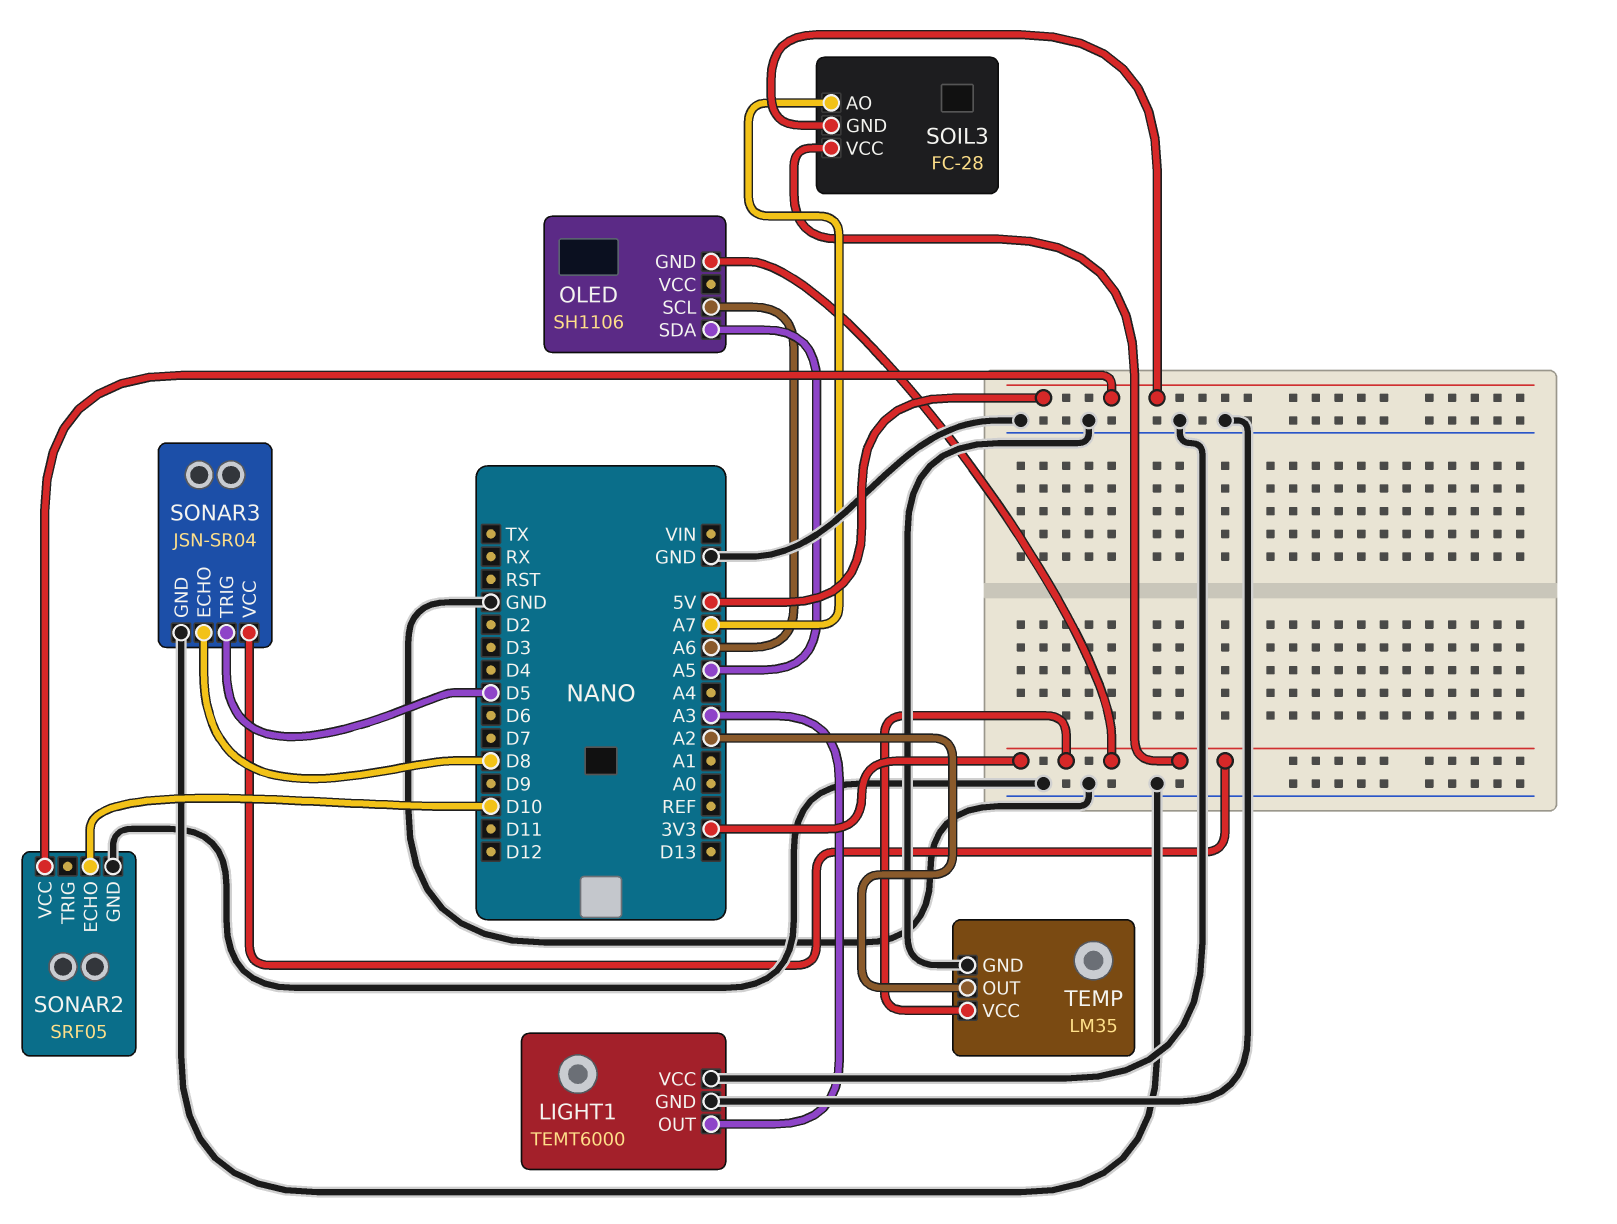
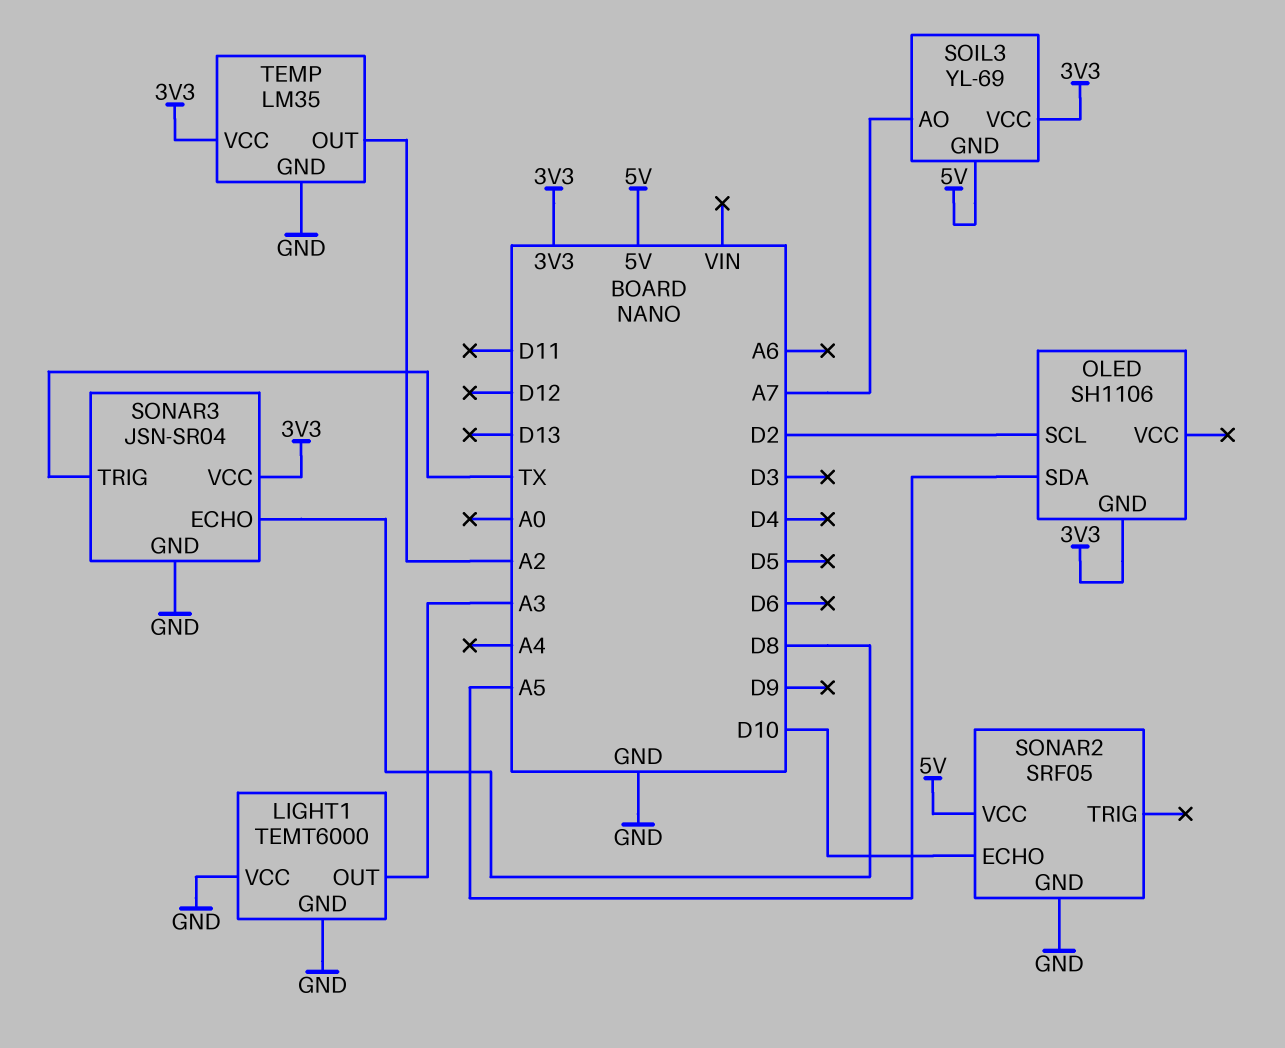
OLED pin SCL: A6 -> D2
SOIL3: FC-28 -> YL-69
SONAR3 pin TRIG: D5 -> TX

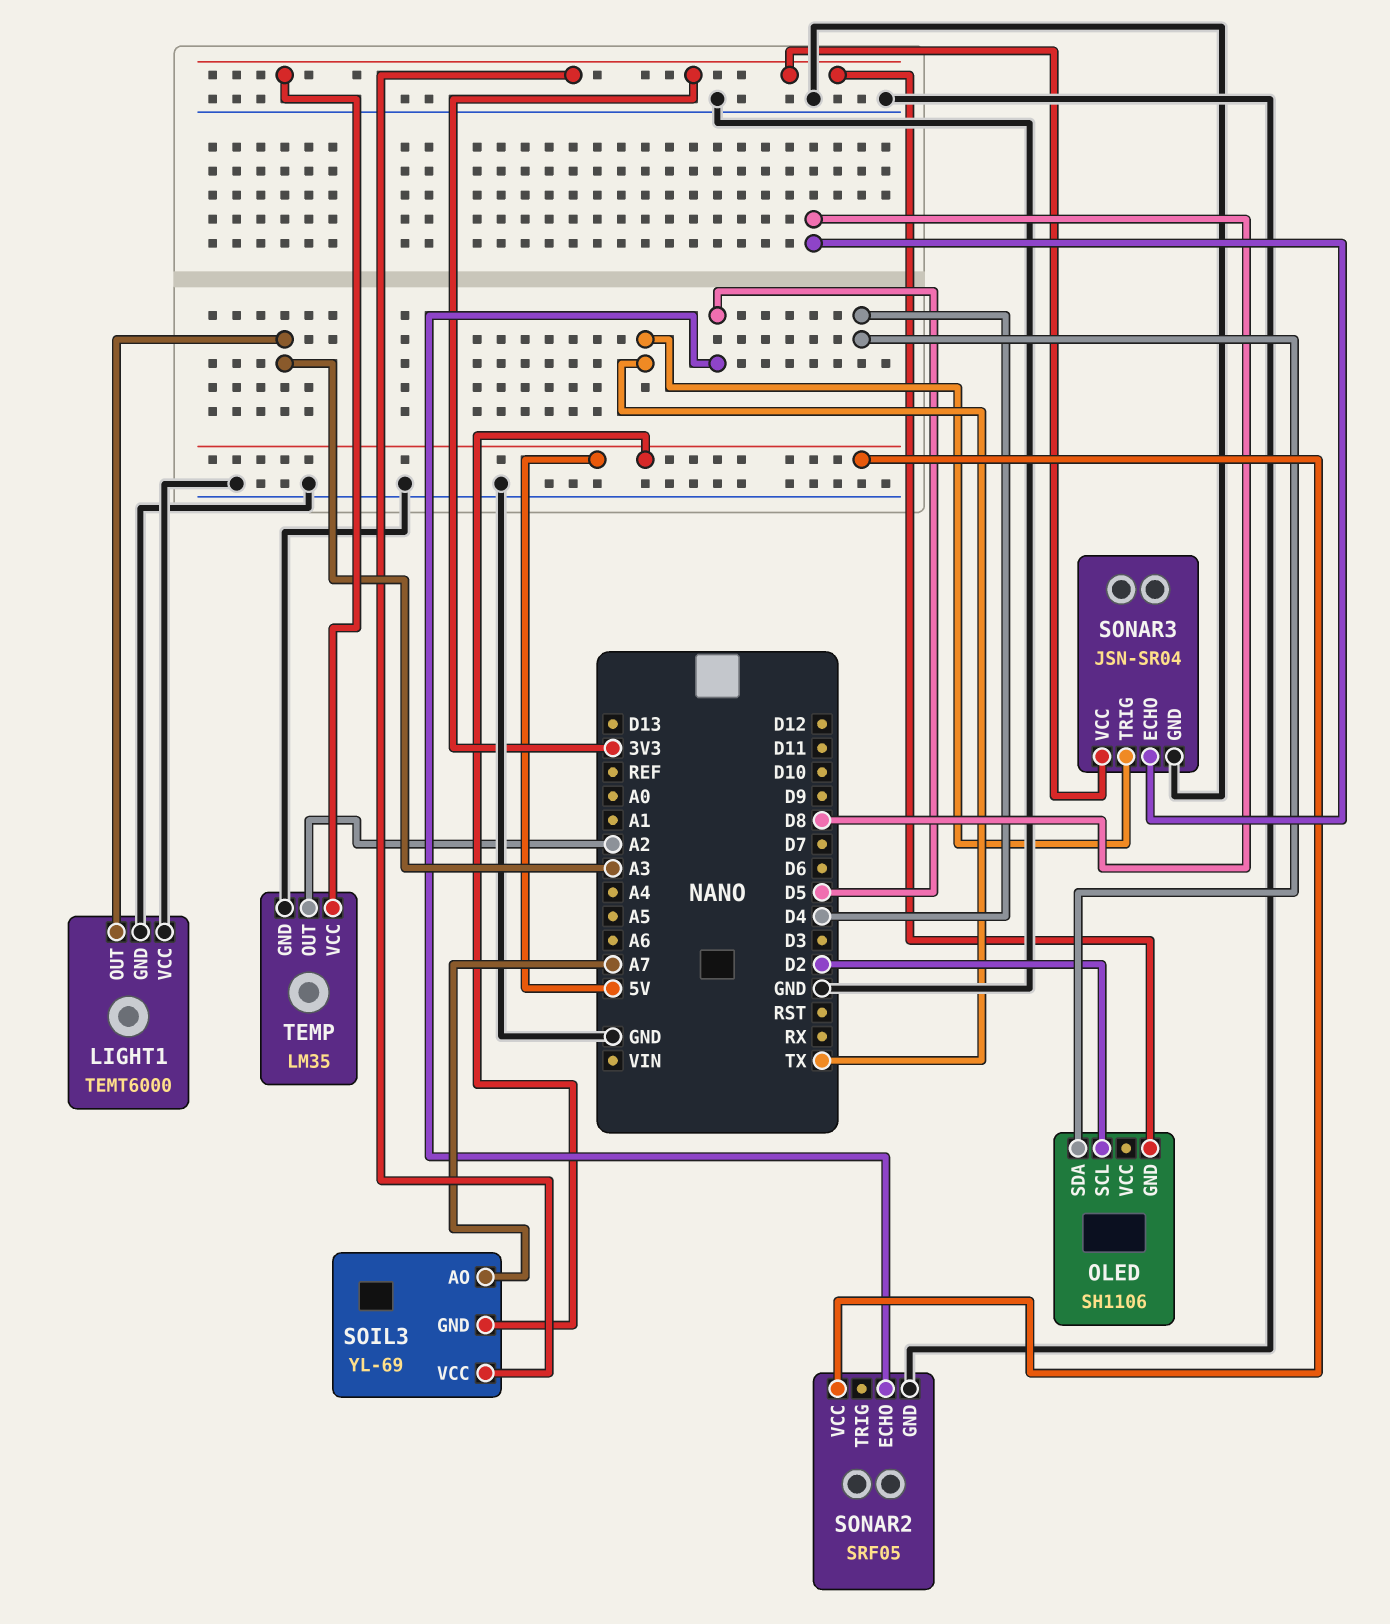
OLED pin SDA: A5 -> D4
SONAR2 pin ECHO: D10 -> D5

